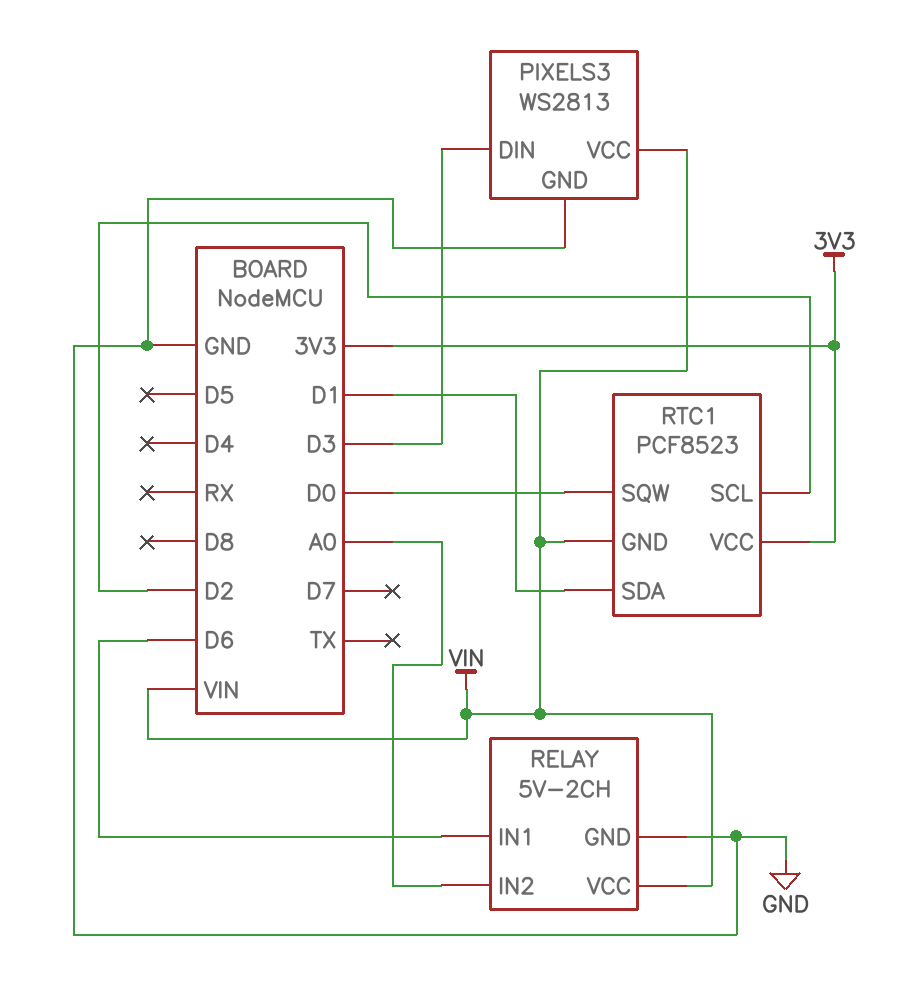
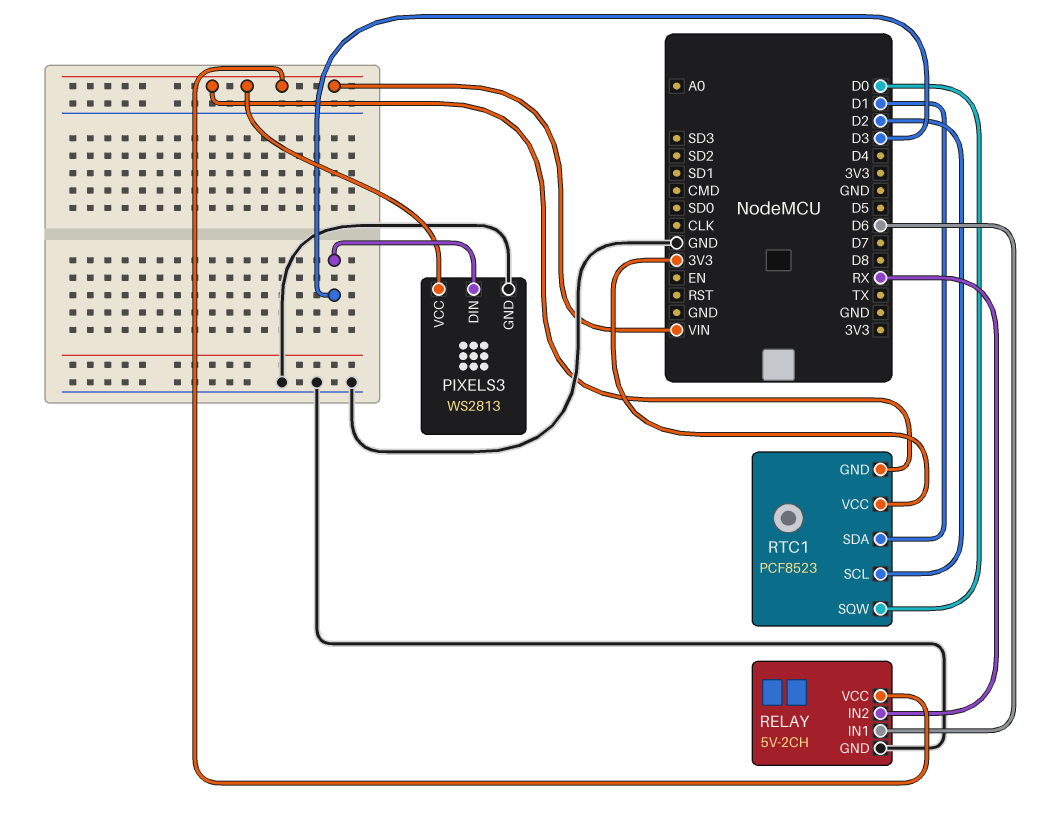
RELAY pin IN2: A0 -> RX

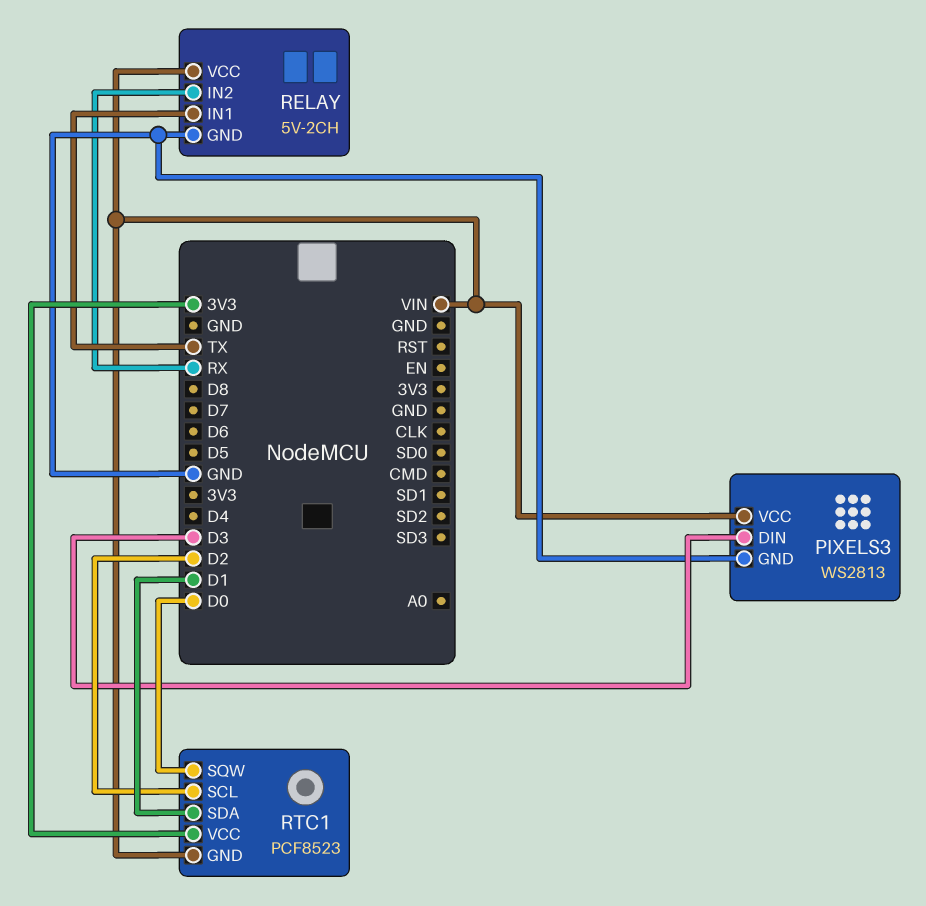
RELAY pin IN1: D6 -> TX

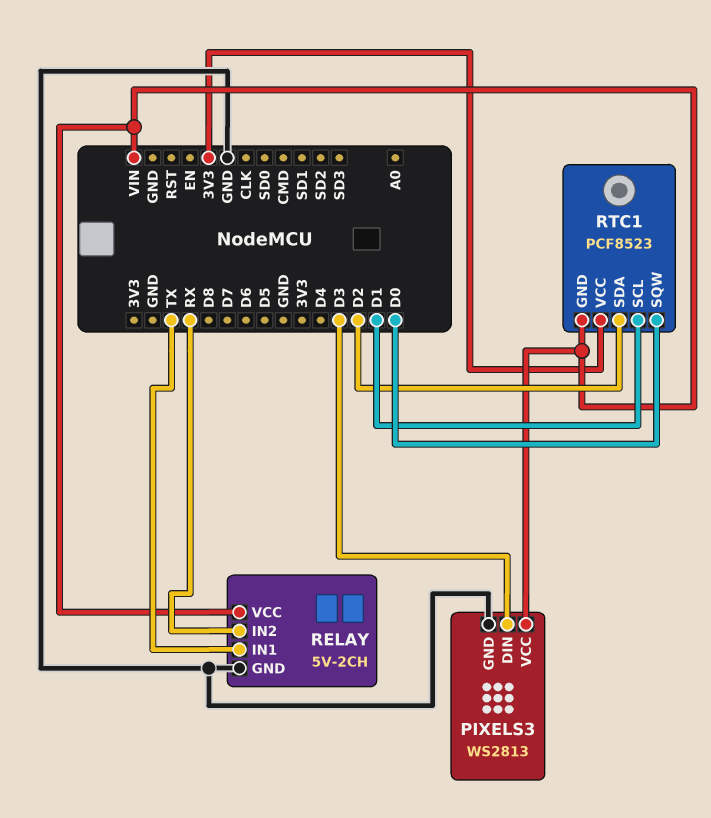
RTC1 pin SCL: D2 -> D1
RTC1 pin SDA: D1 -> D2

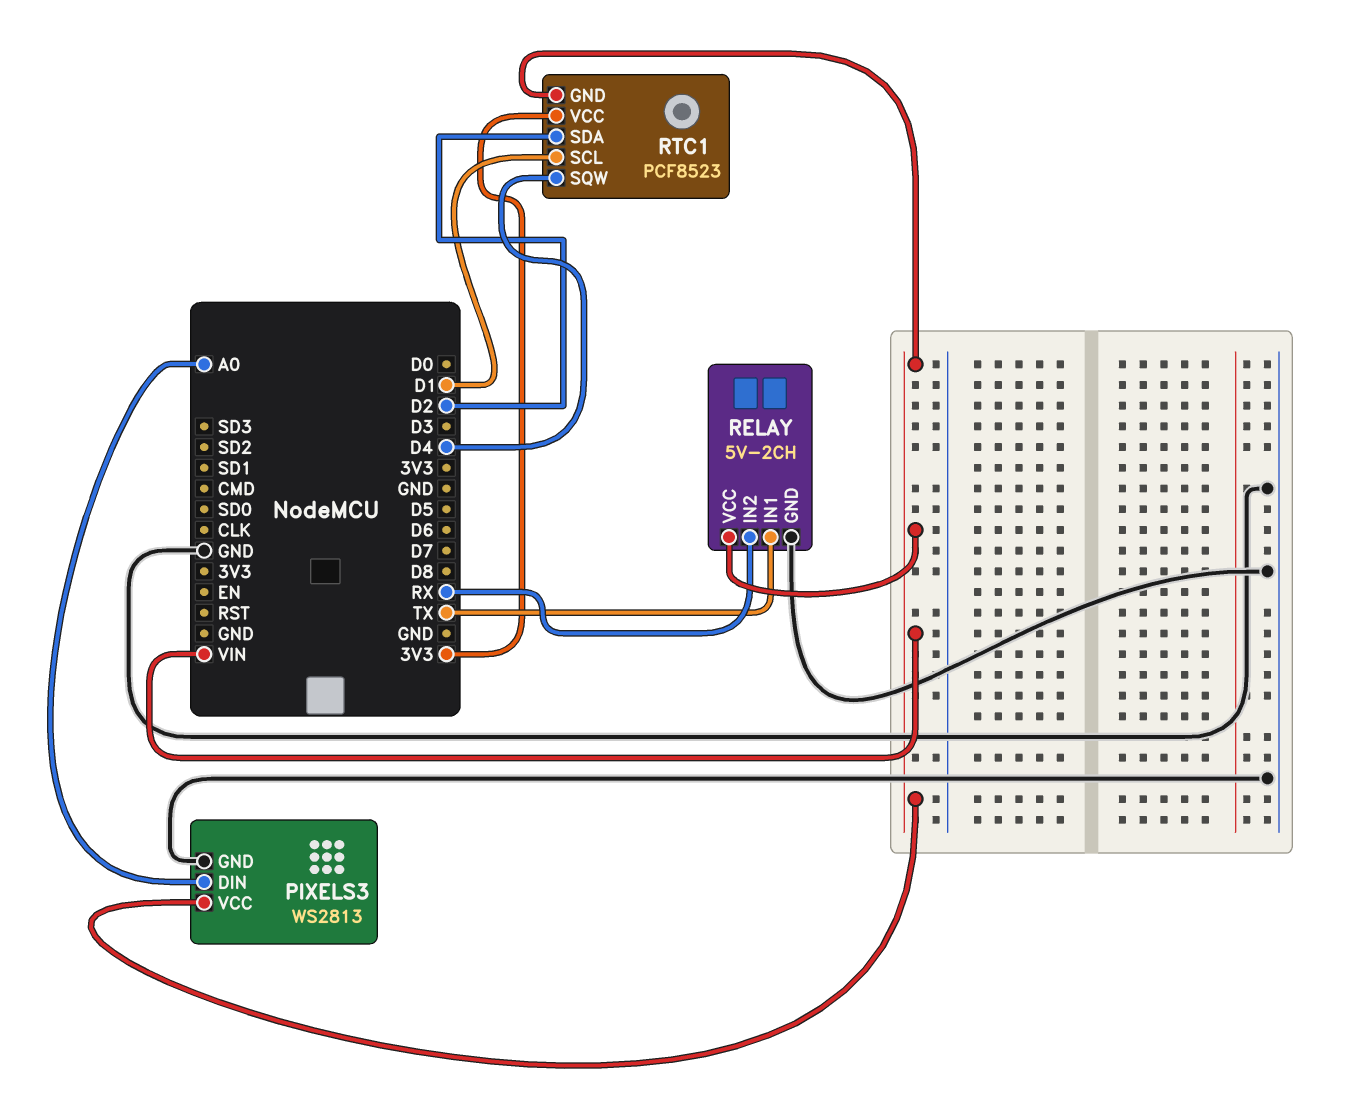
PIXELS3 pin DIN: D3 -> A0
RTC1 pin SQW: D0 -> D4

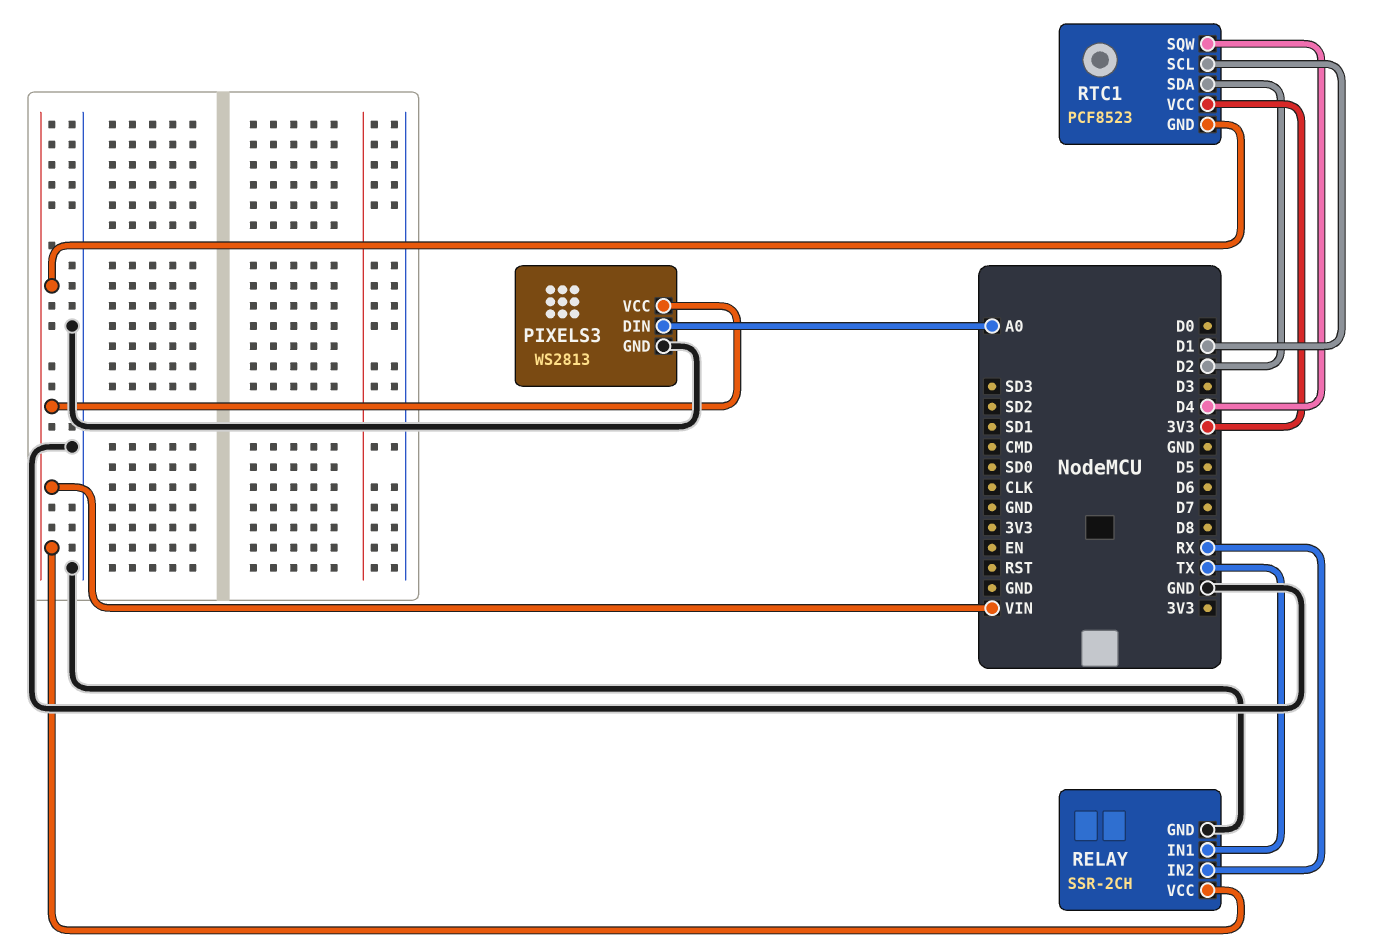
RELAY: 5V-2CH -> SSR-2CH

